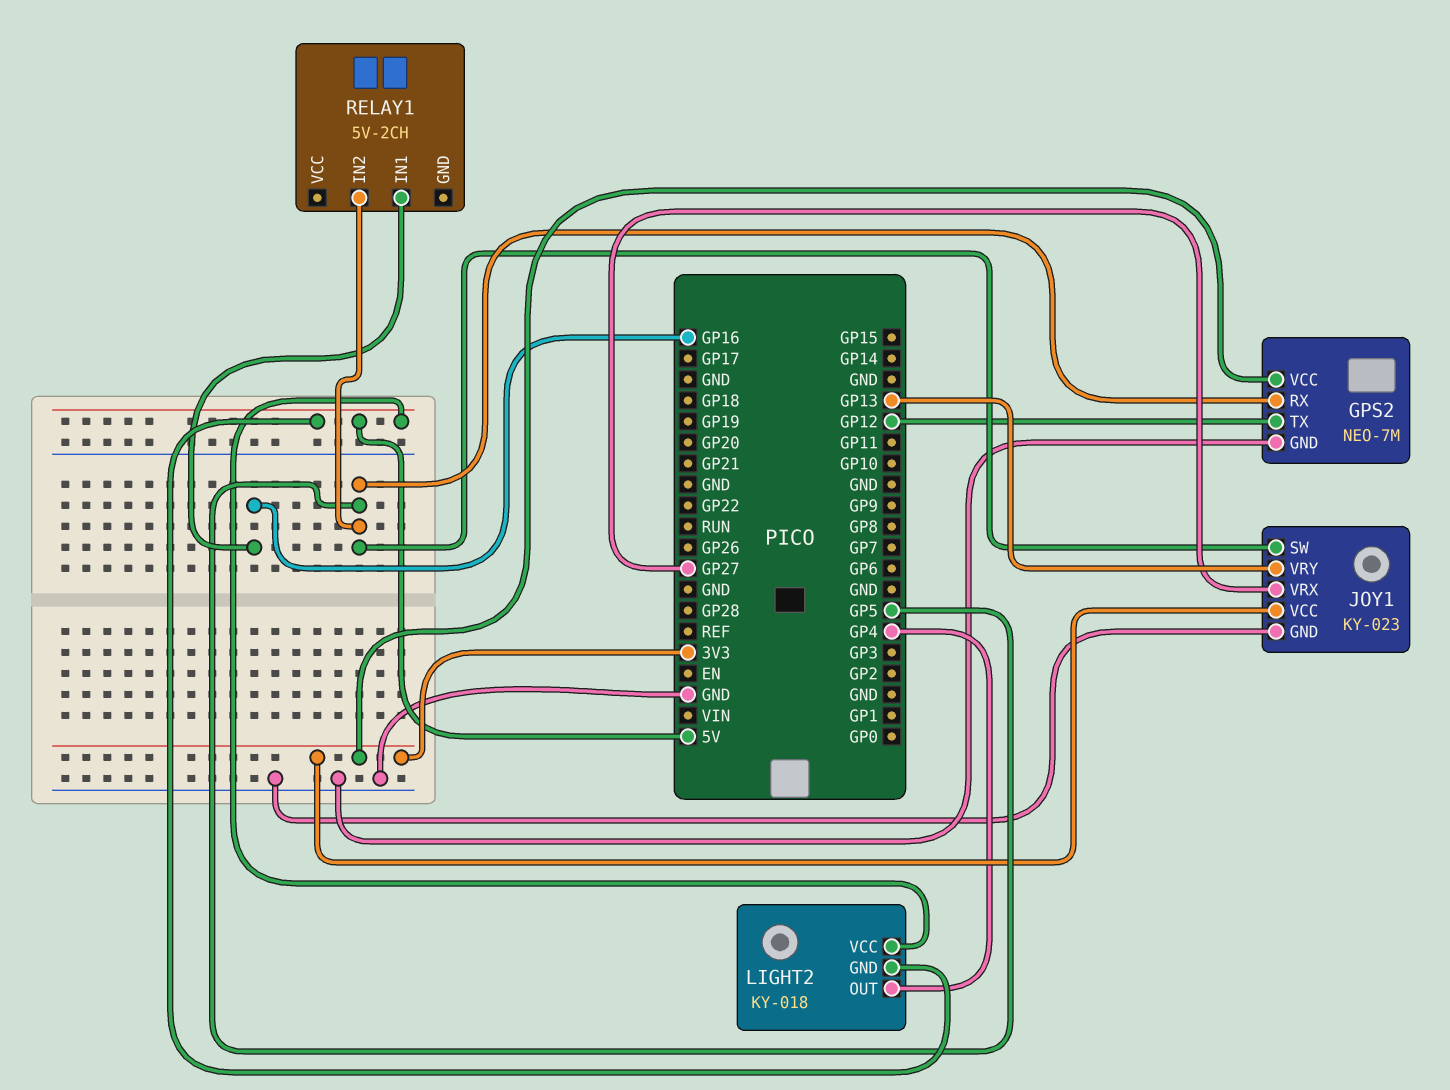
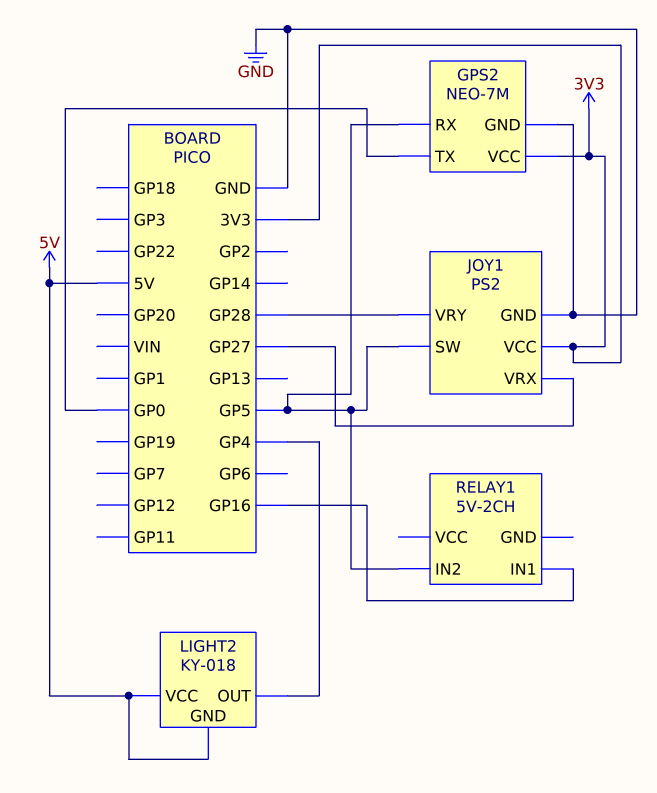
GPS2 pin TX: GP12 -> GP0
JOY1: KY-023 -> PS2
JOY1 pin VRY: GP13 -> GP28

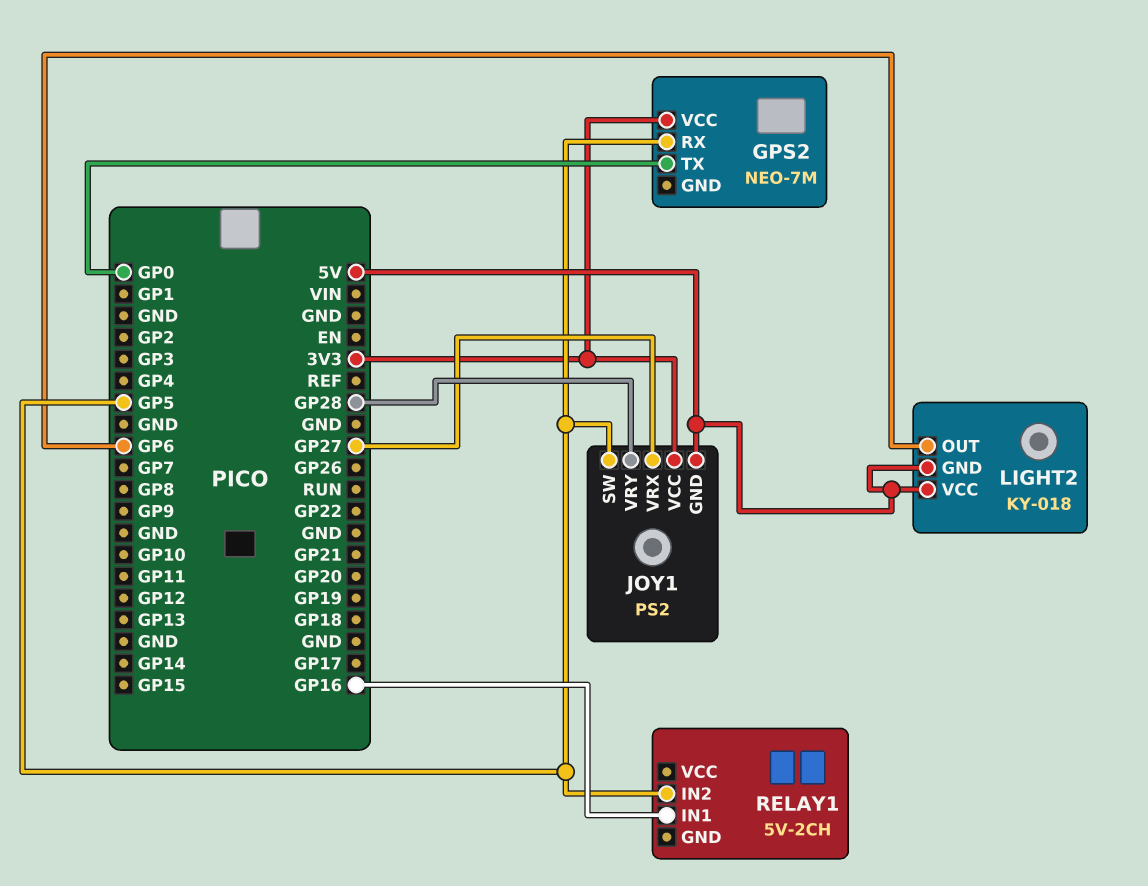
GPS2 pin GND: GND -> none
JOY1 pin GND: GND -> 5V
LIGHT2 pin OUT: GP4 -> GP6

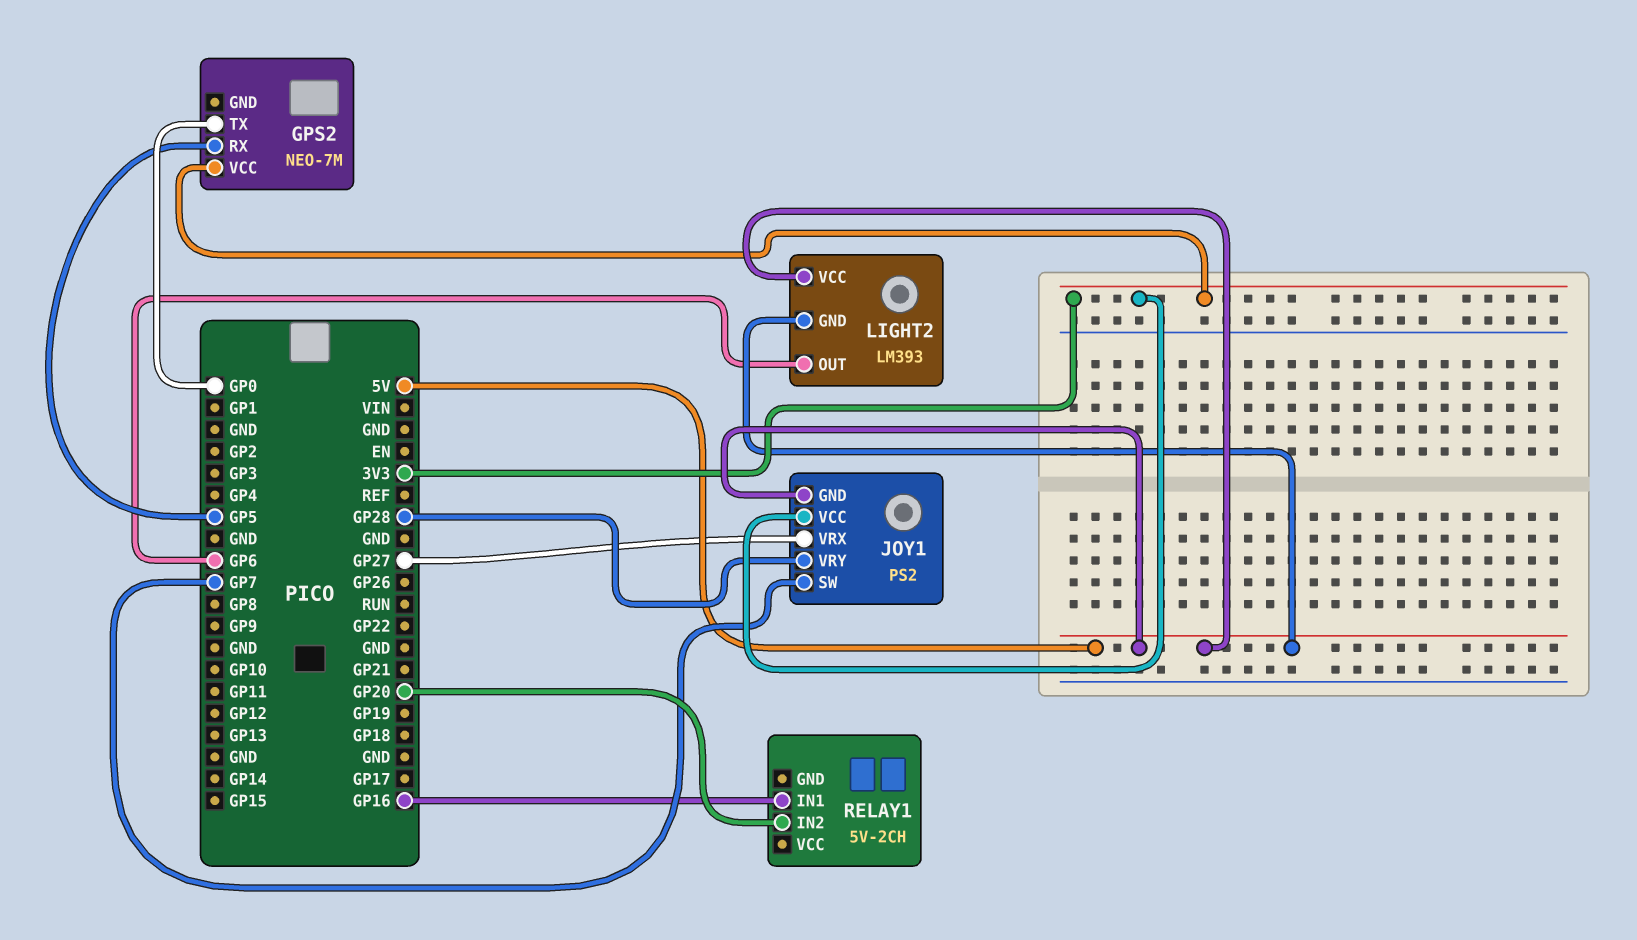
JOY1 pin SW: GP5 -> GP7
LIGHT2: KY-018 -> LM393
RELAY1 pin IN2: GP5 -> GP20

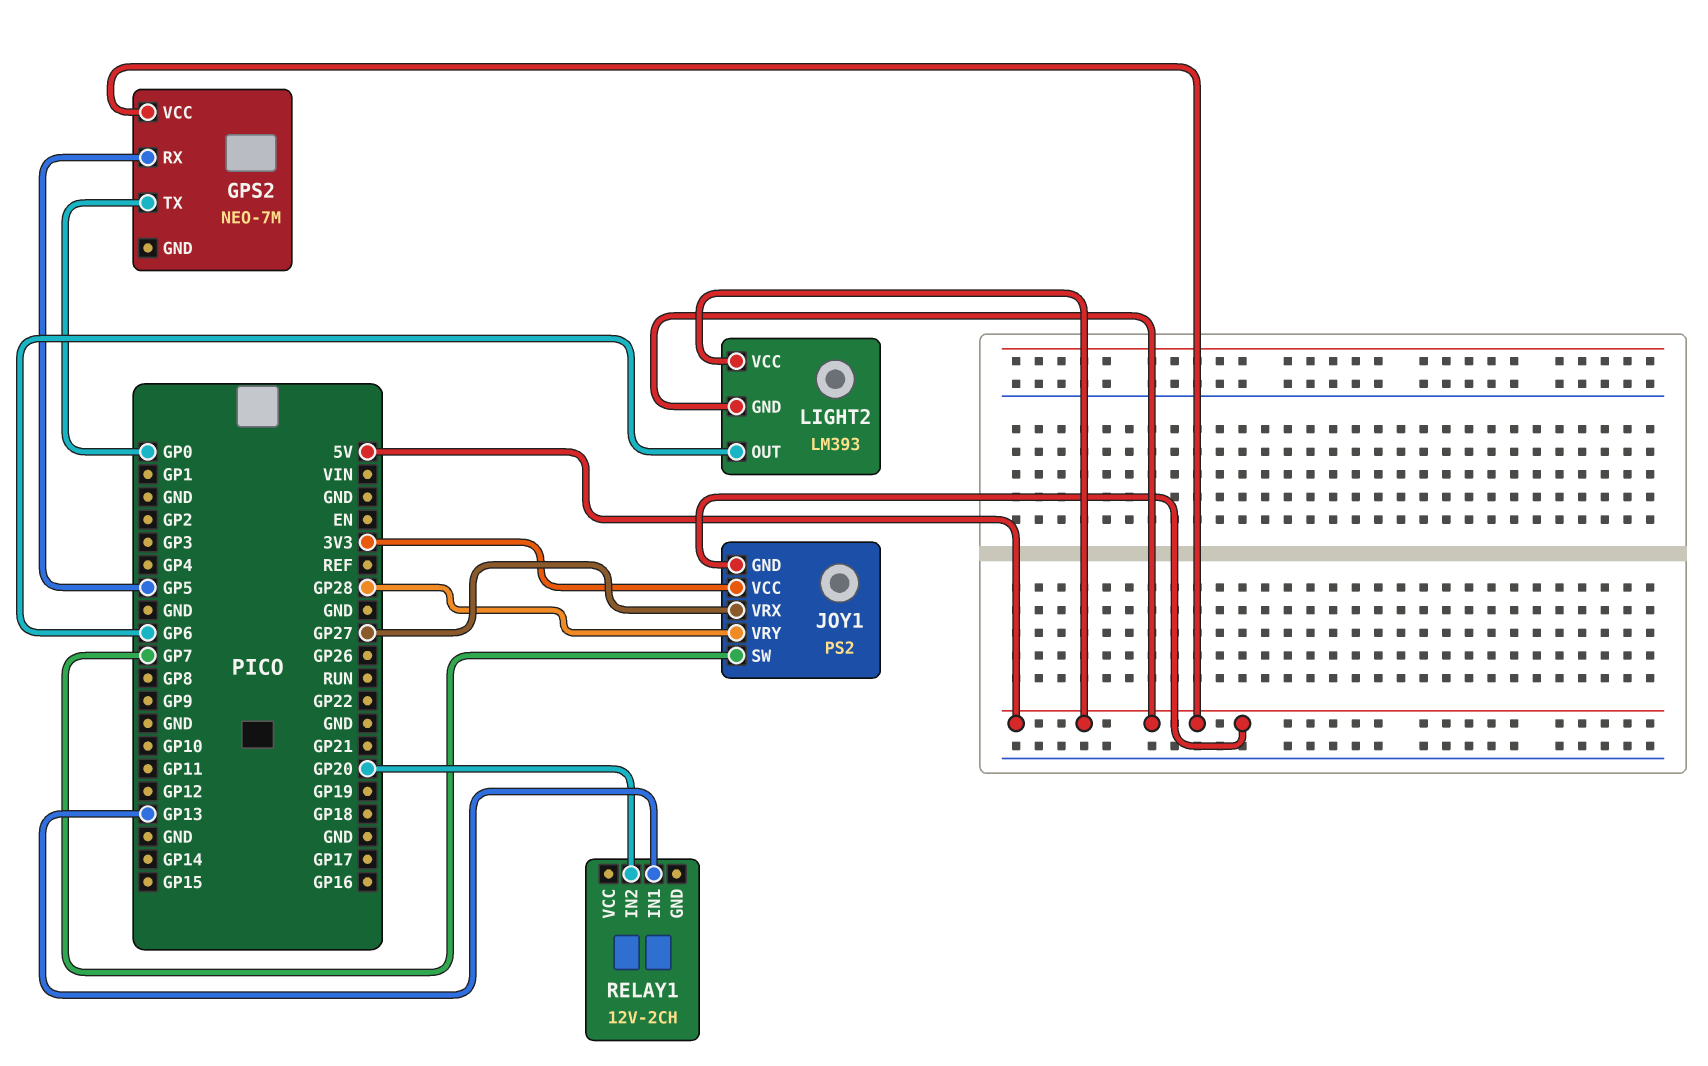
GPS2 pin VCC: 3V3 -> 5V
RELAY1: 5V-2CH -> 12V-2CH
RELAY1 pin IN1: GP16 -> GP13

